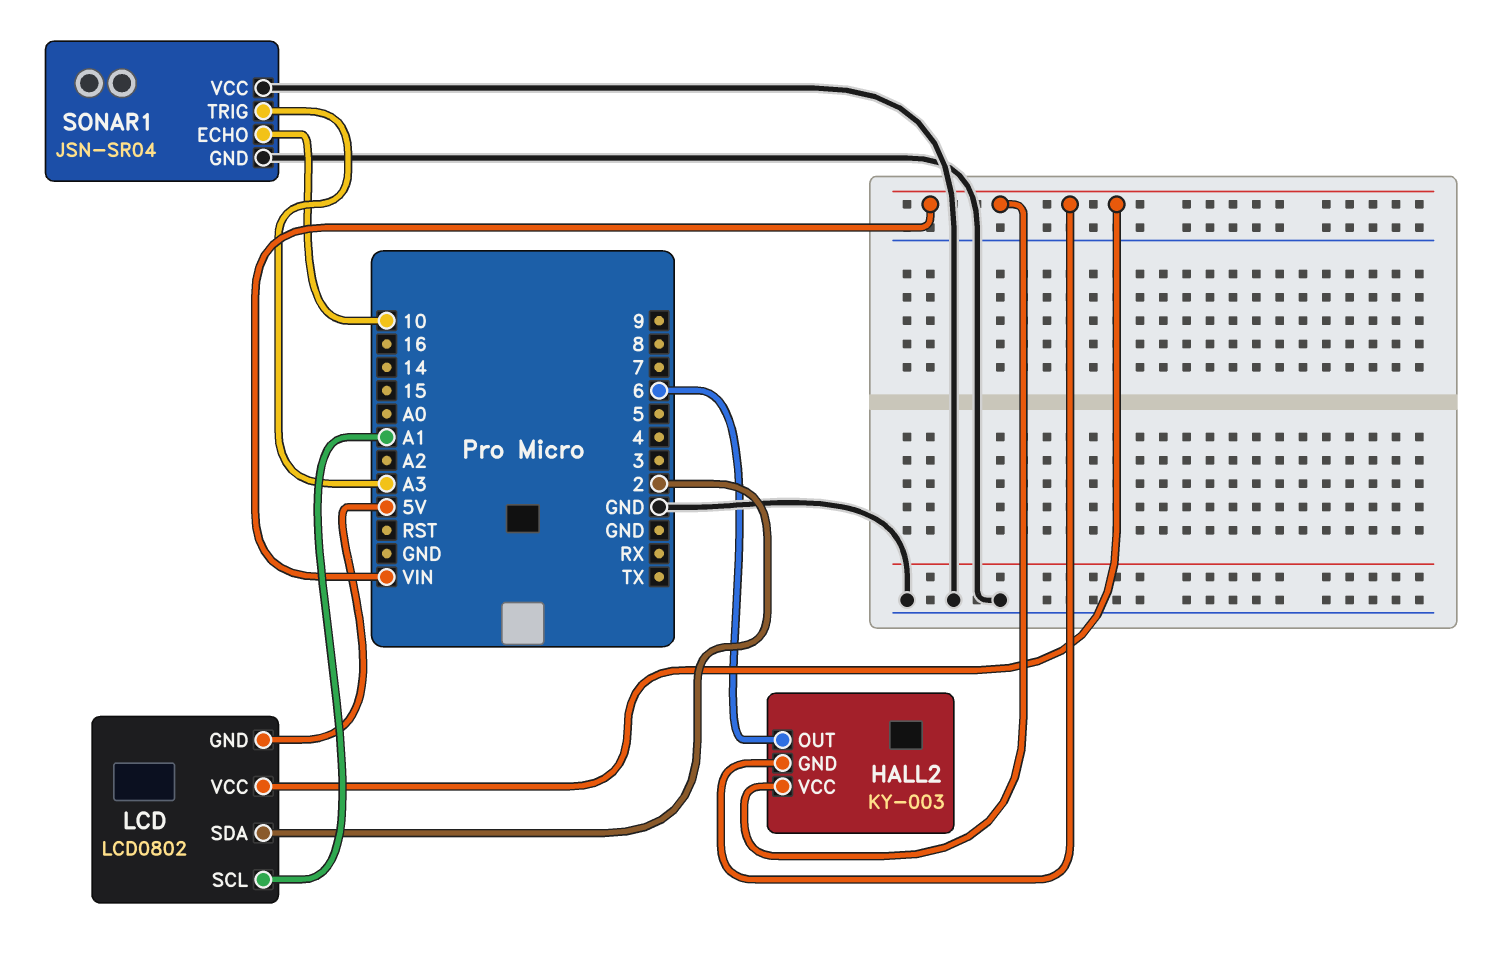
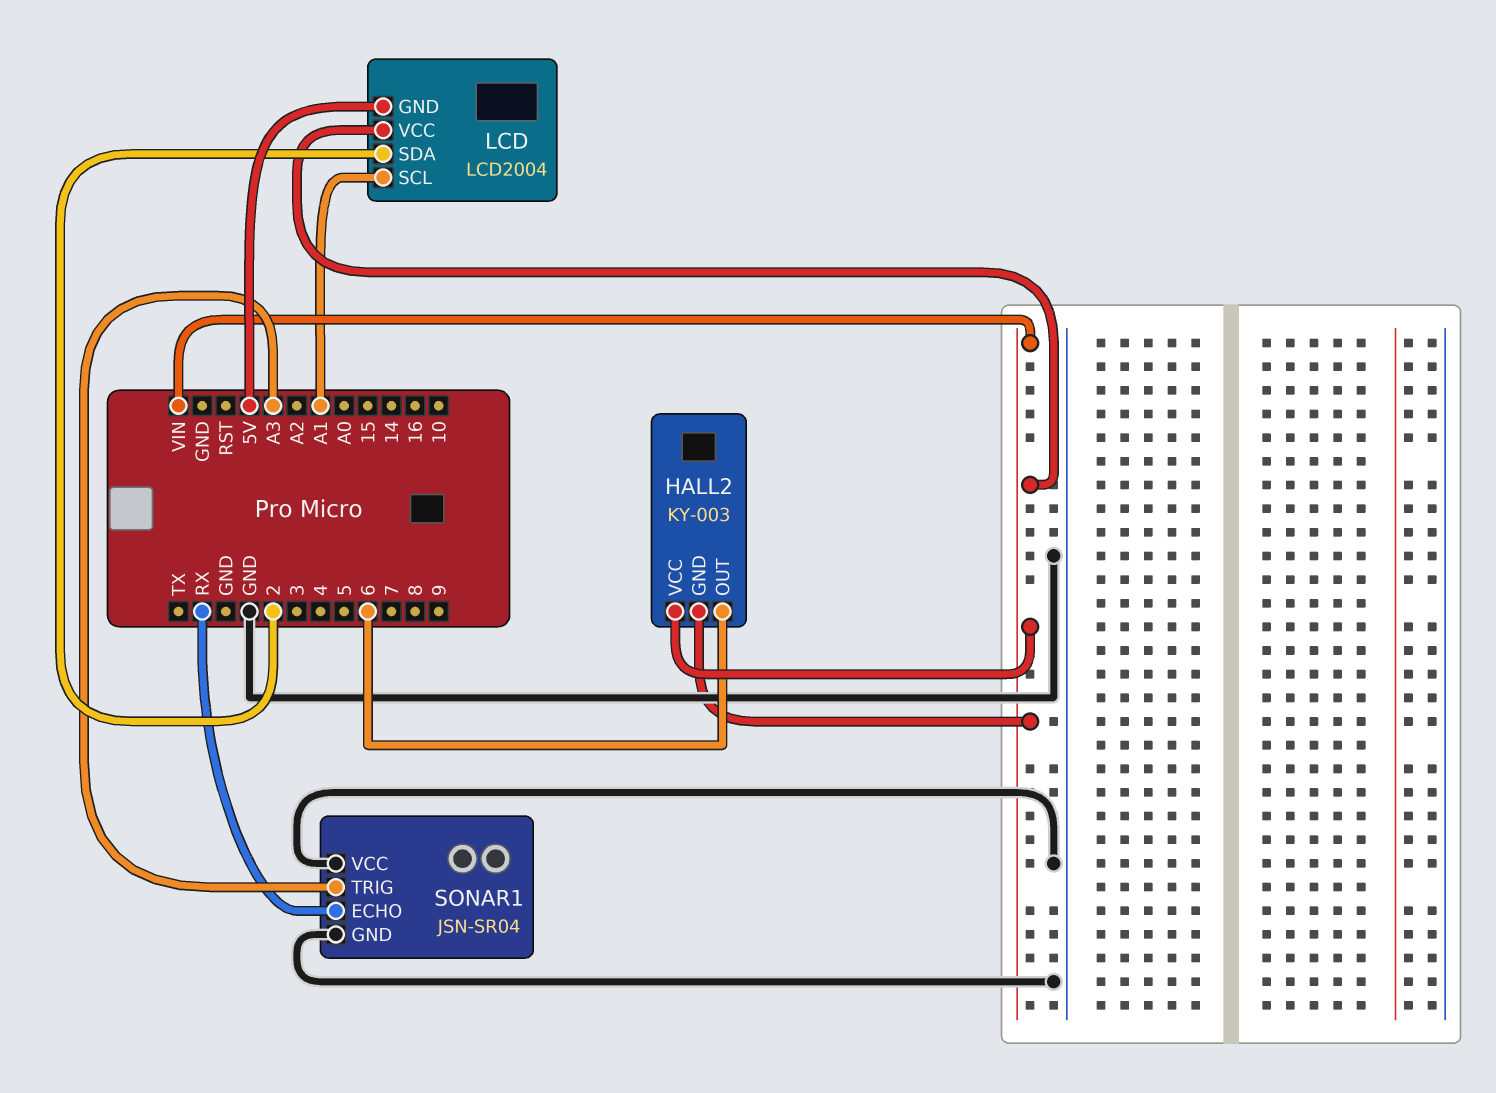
LCD: LCD0802 -> LCD2004
SONAR1 pin ECHO: 10 -> RX

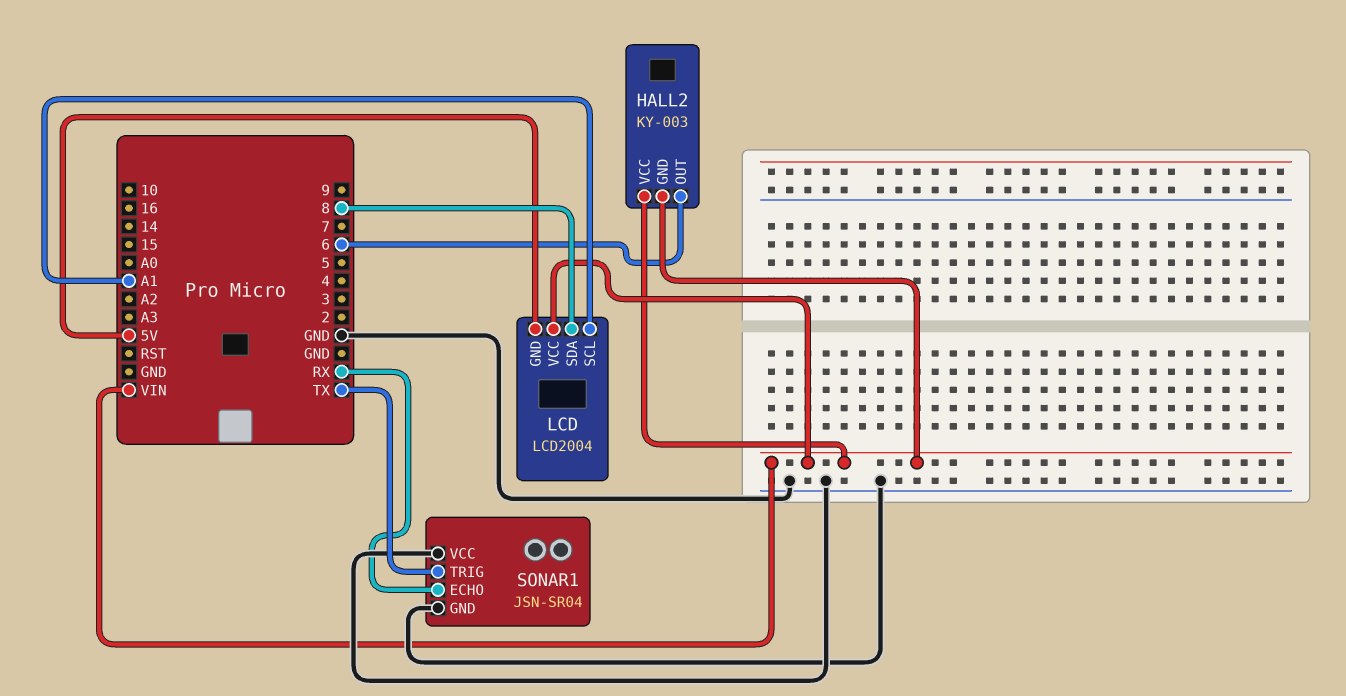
LCD pin SDA: 2 -> 8
SONAR1 pin TRIG: A3 -> TX

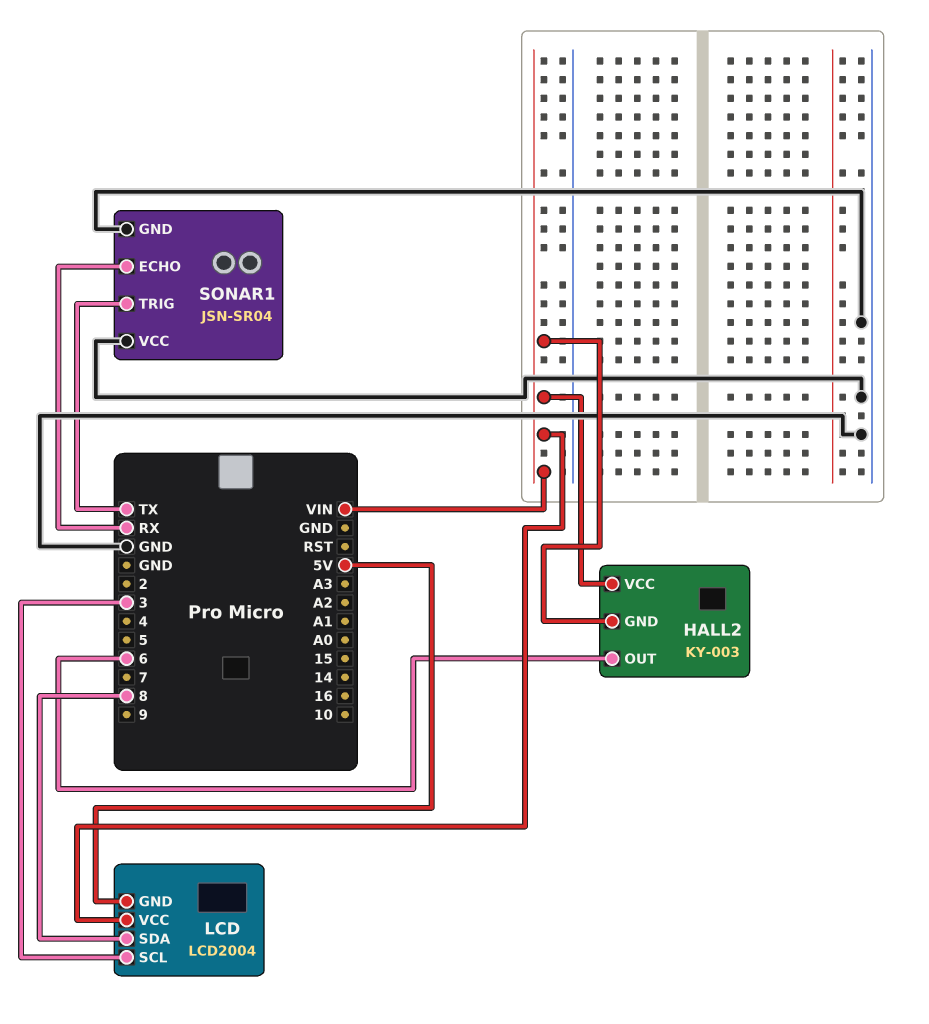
LCD pin SCL: A1 -> 3

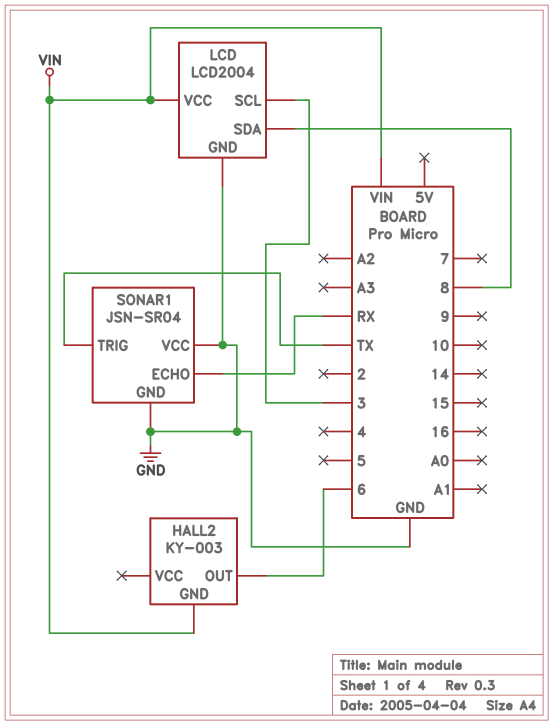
HALL2 pin VCC: VIN -> none
LCD pin GND: 5V -> GND

